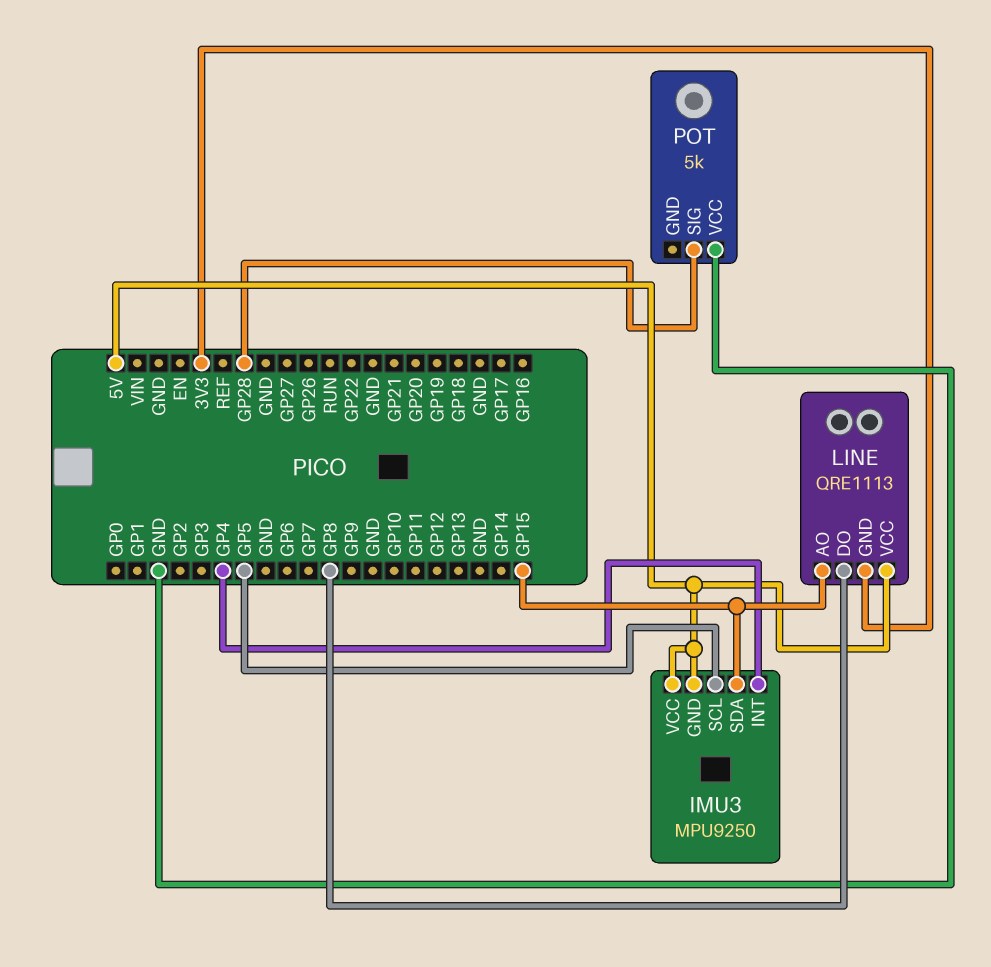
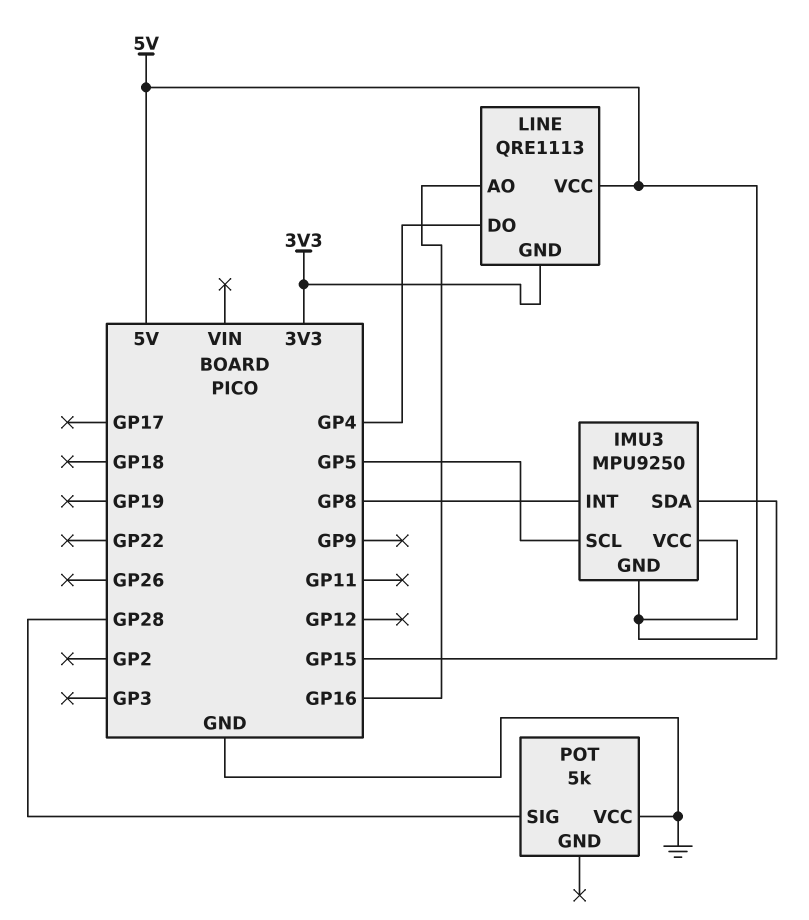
IMU3 pin INT: GP4 -> GP8
LINE pin AO: GP15 -> GP16
LINE pin DO: GP8 -> GP4

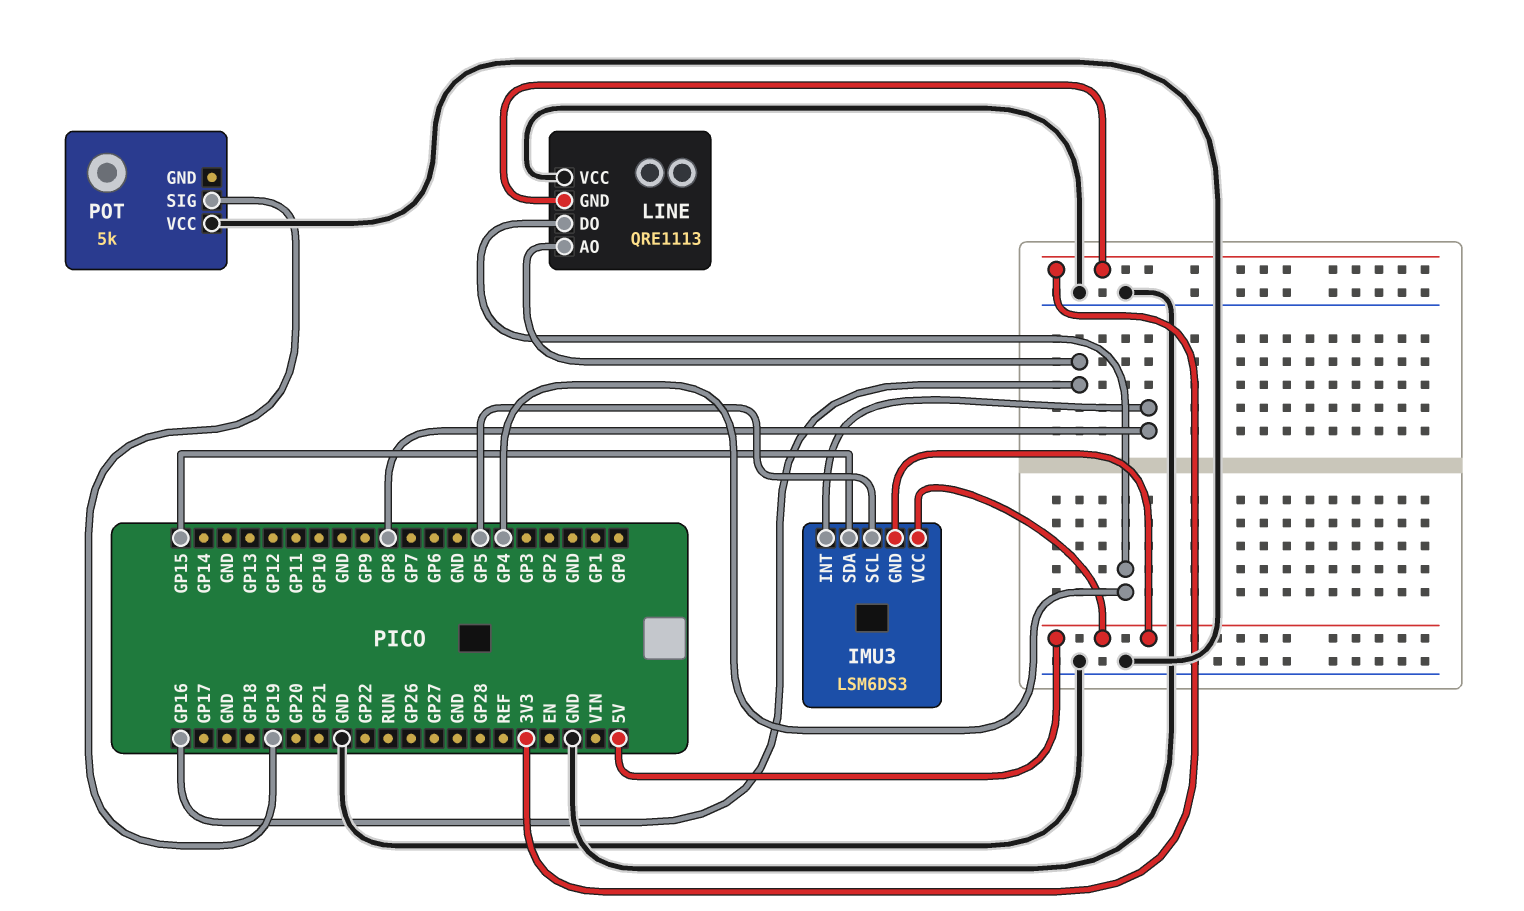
IMU3: MPU9250 -> LSM6DS3
LINE pin VCC: 5V -> GND
POT pin SIG: GP28 -> GP19

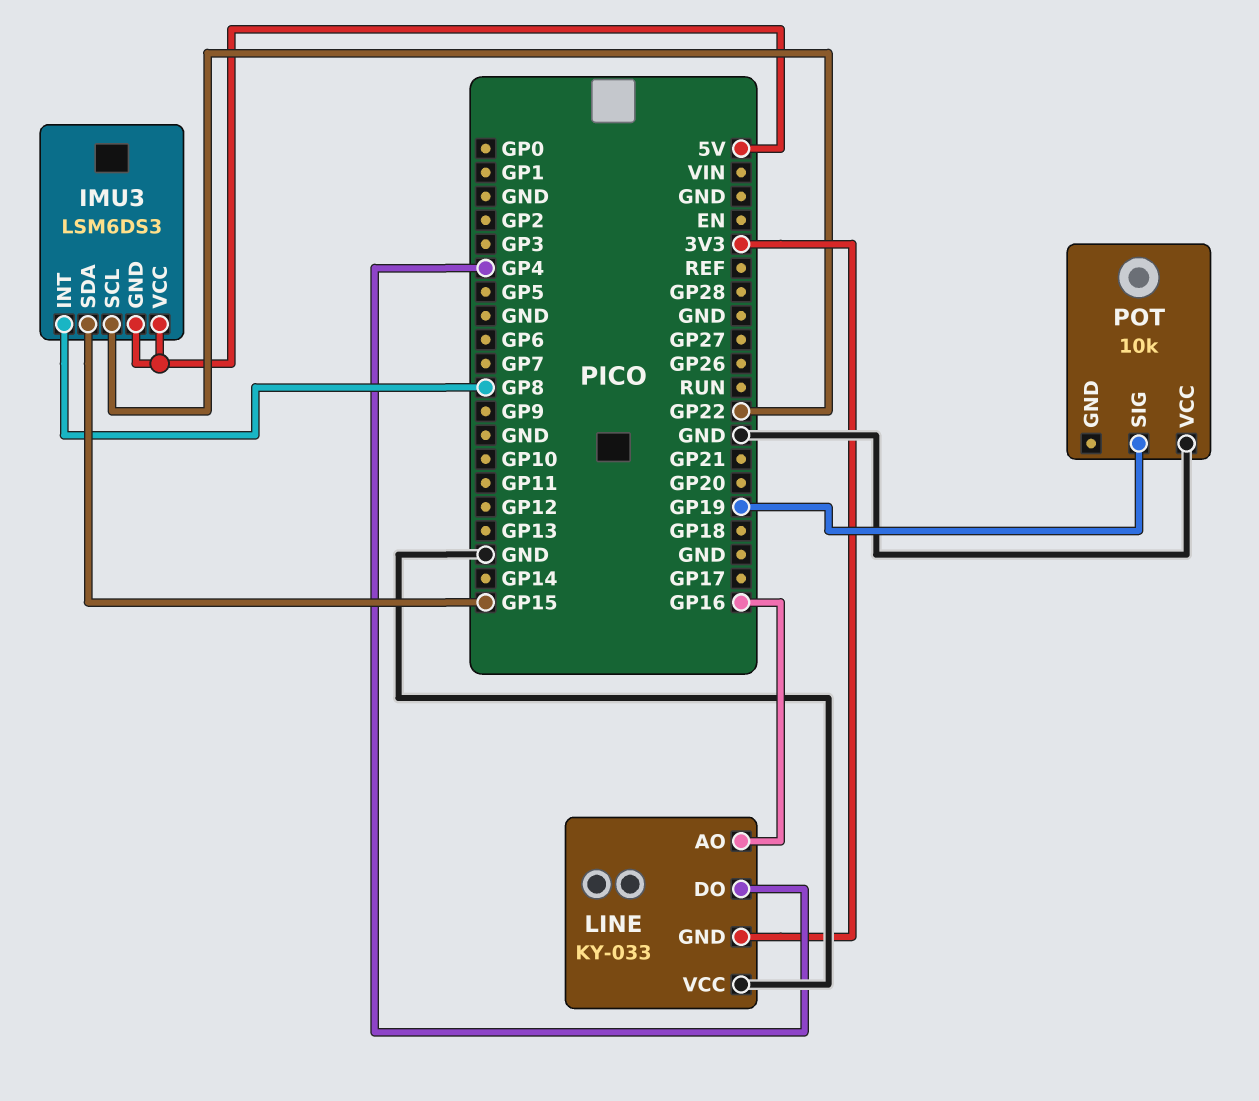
IMU3 pin SCL: GP5 -> GP22
LINE: QRE1113 -> KY-033
POT: 5k -> 10k

